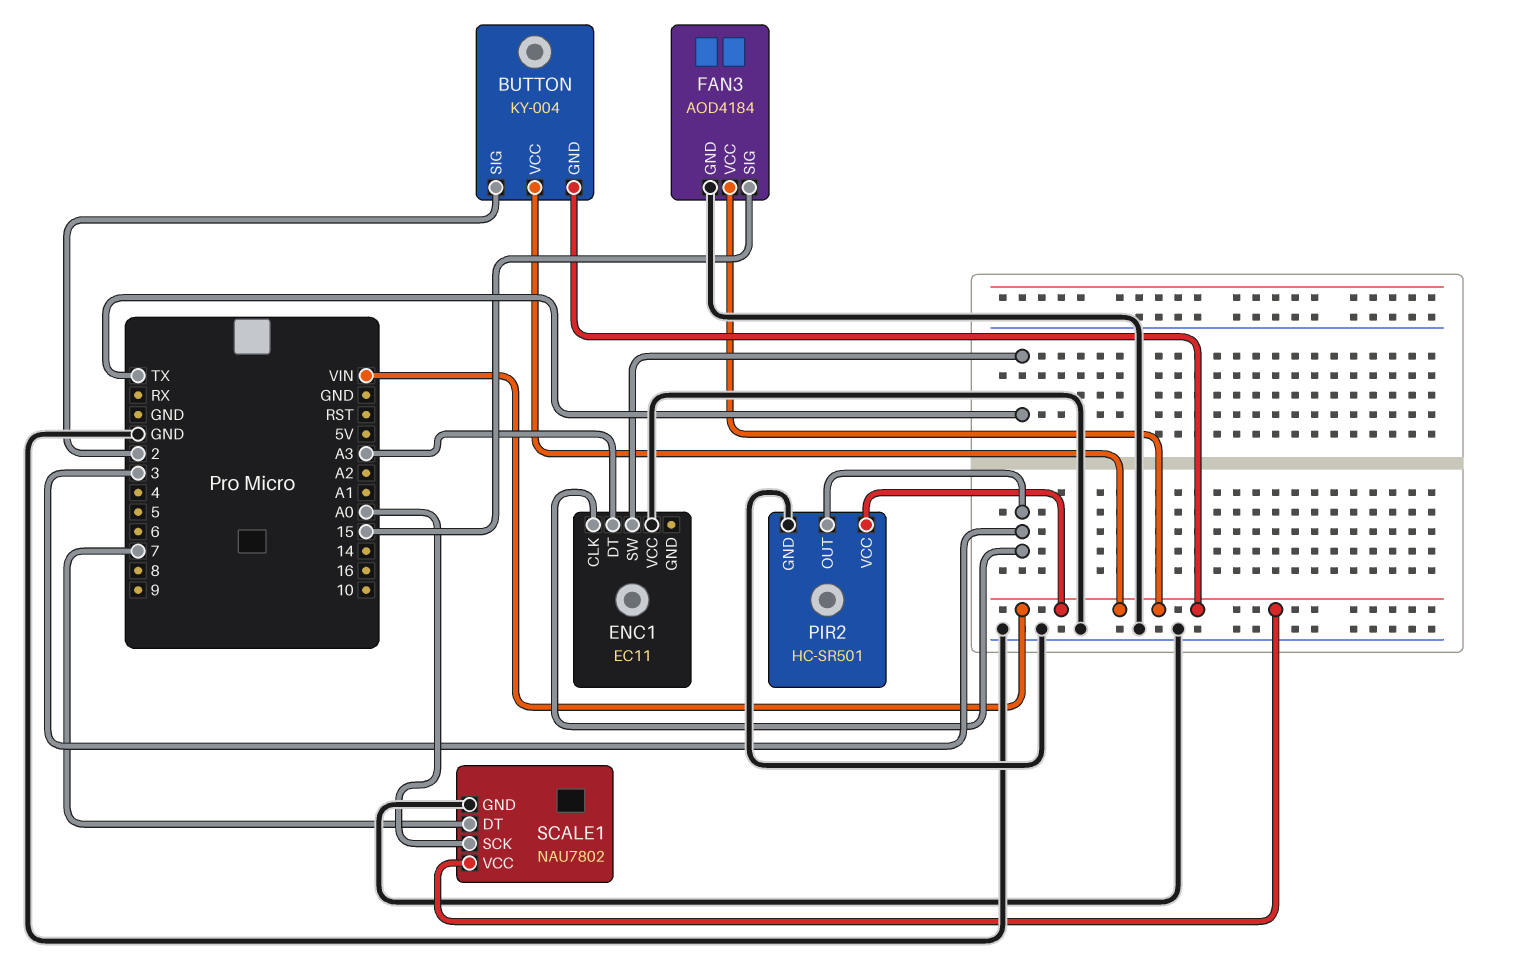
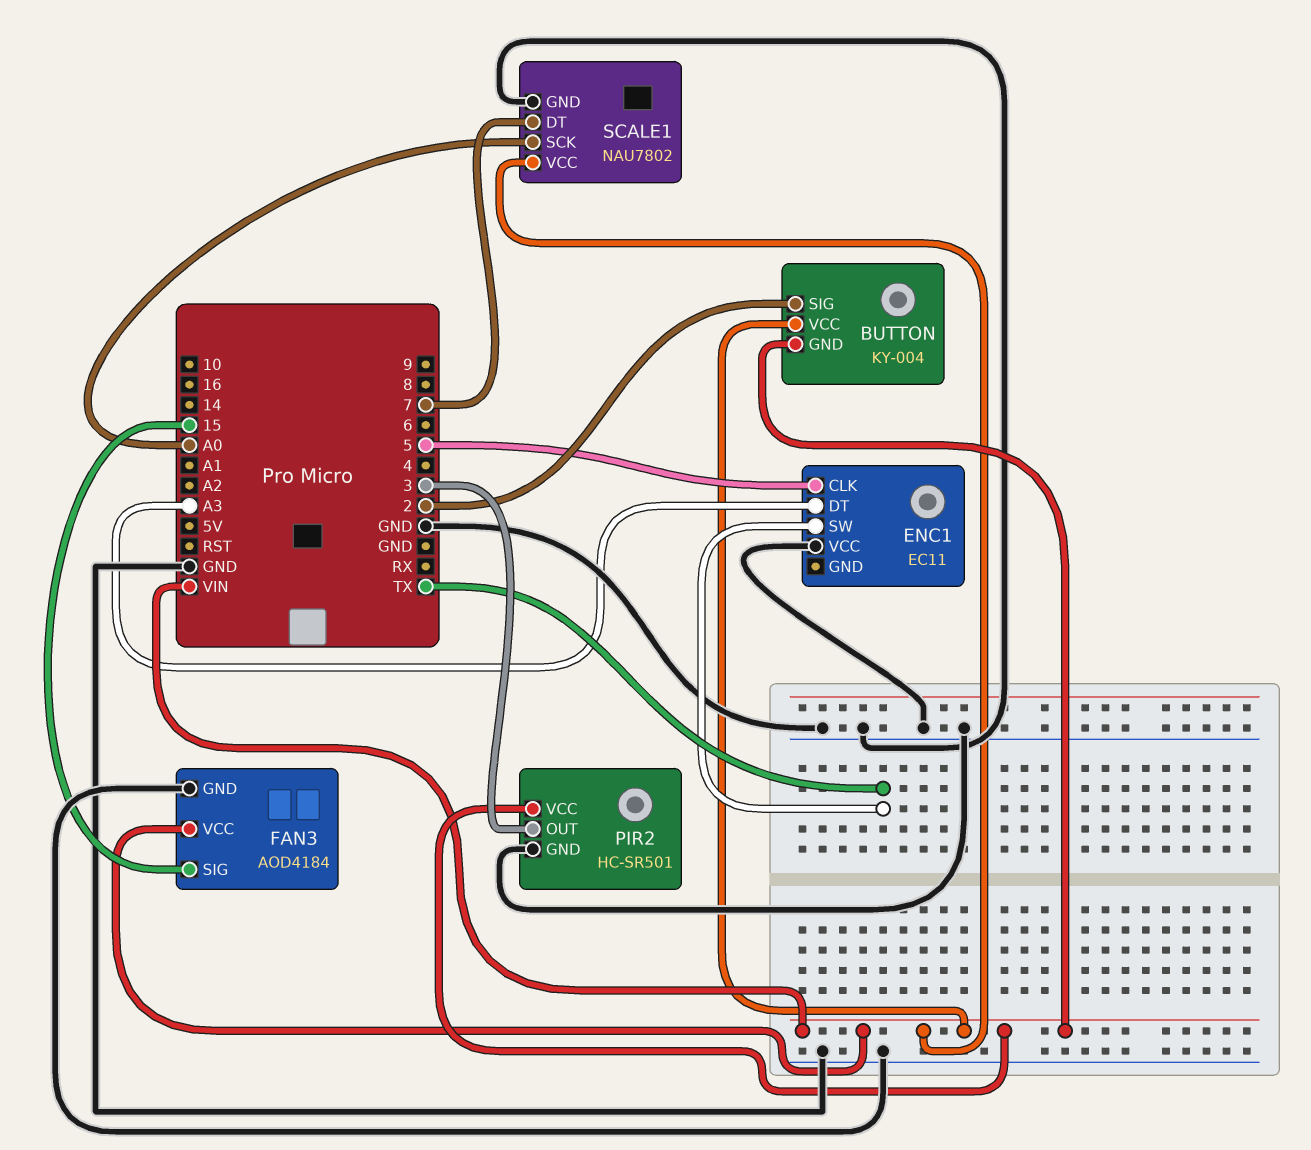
ENC1 pin CLK: 3 -> 5

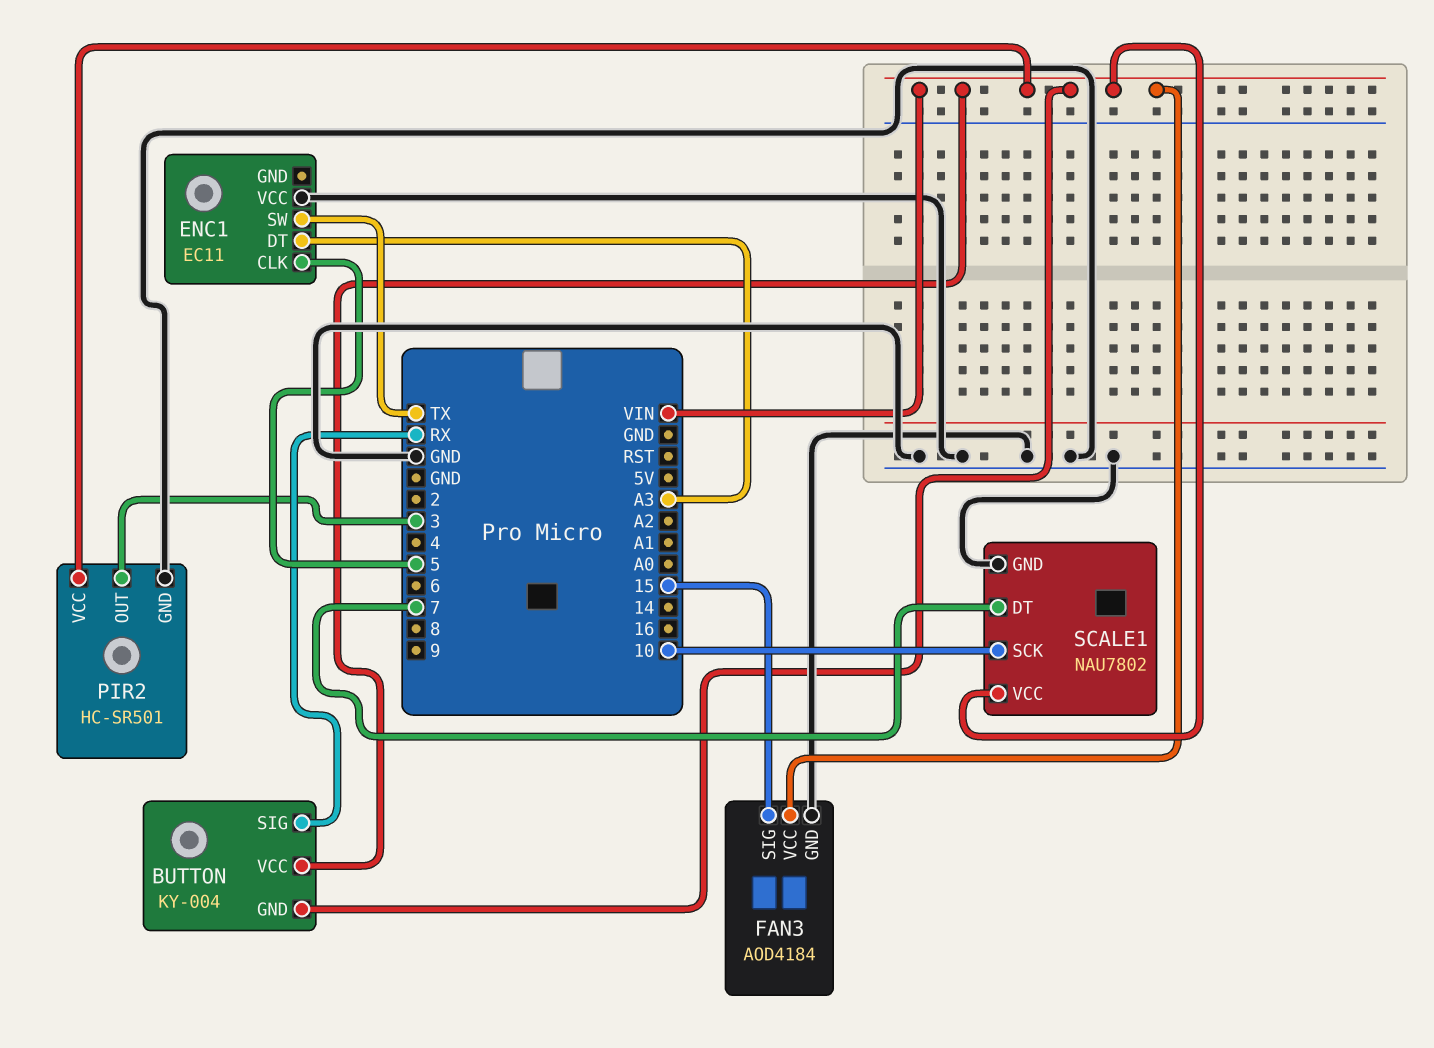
BUTTON pin SIG: 2 -> RX
SCALE1 pin SCK: A0 -> 10

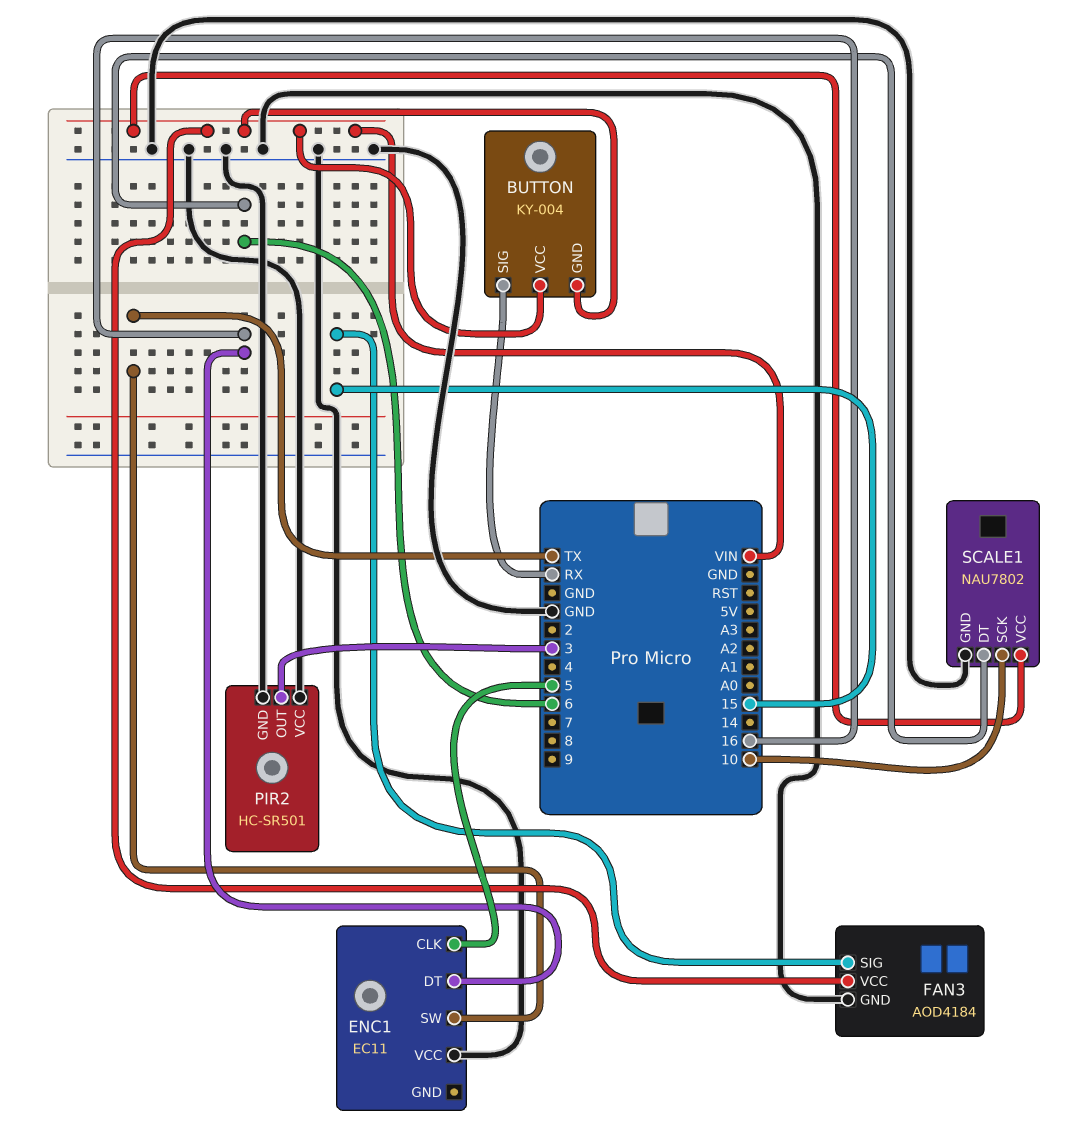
ENC1 pin DT: A3 -> 16
PIR2 pin VCC: VIN -> GND
SCALE1 pin DT: 7 -> 6

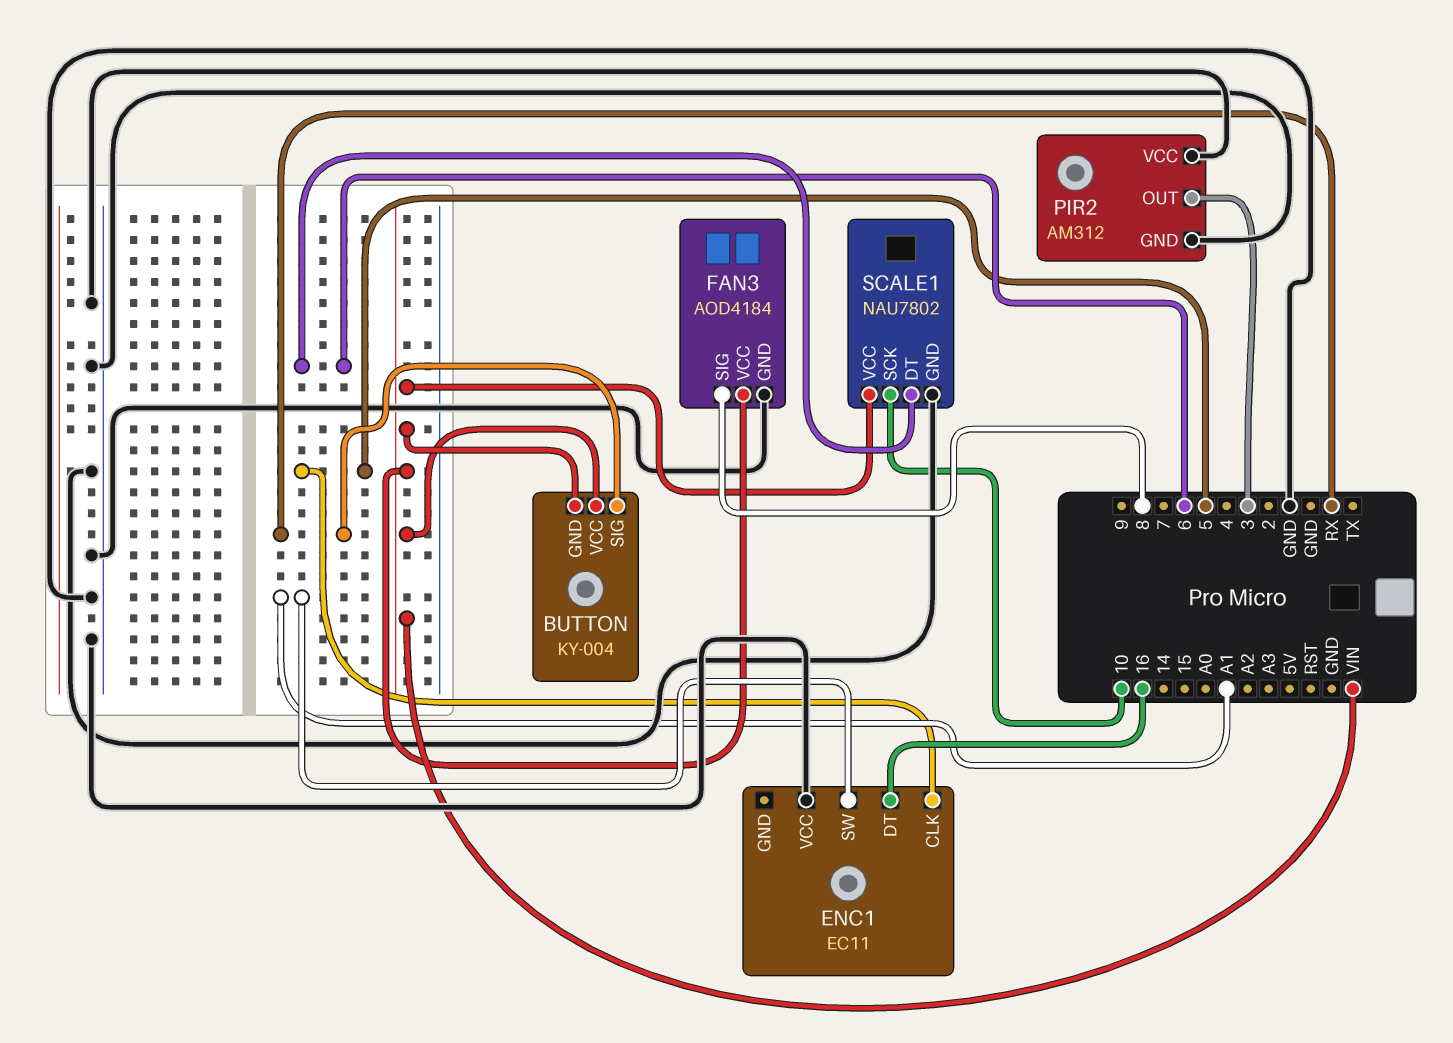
ENC1 pin SW: TX -> A1
FAN3 pin SIG: 15 -> 8
PIR2: HC-SR501 -> AM312

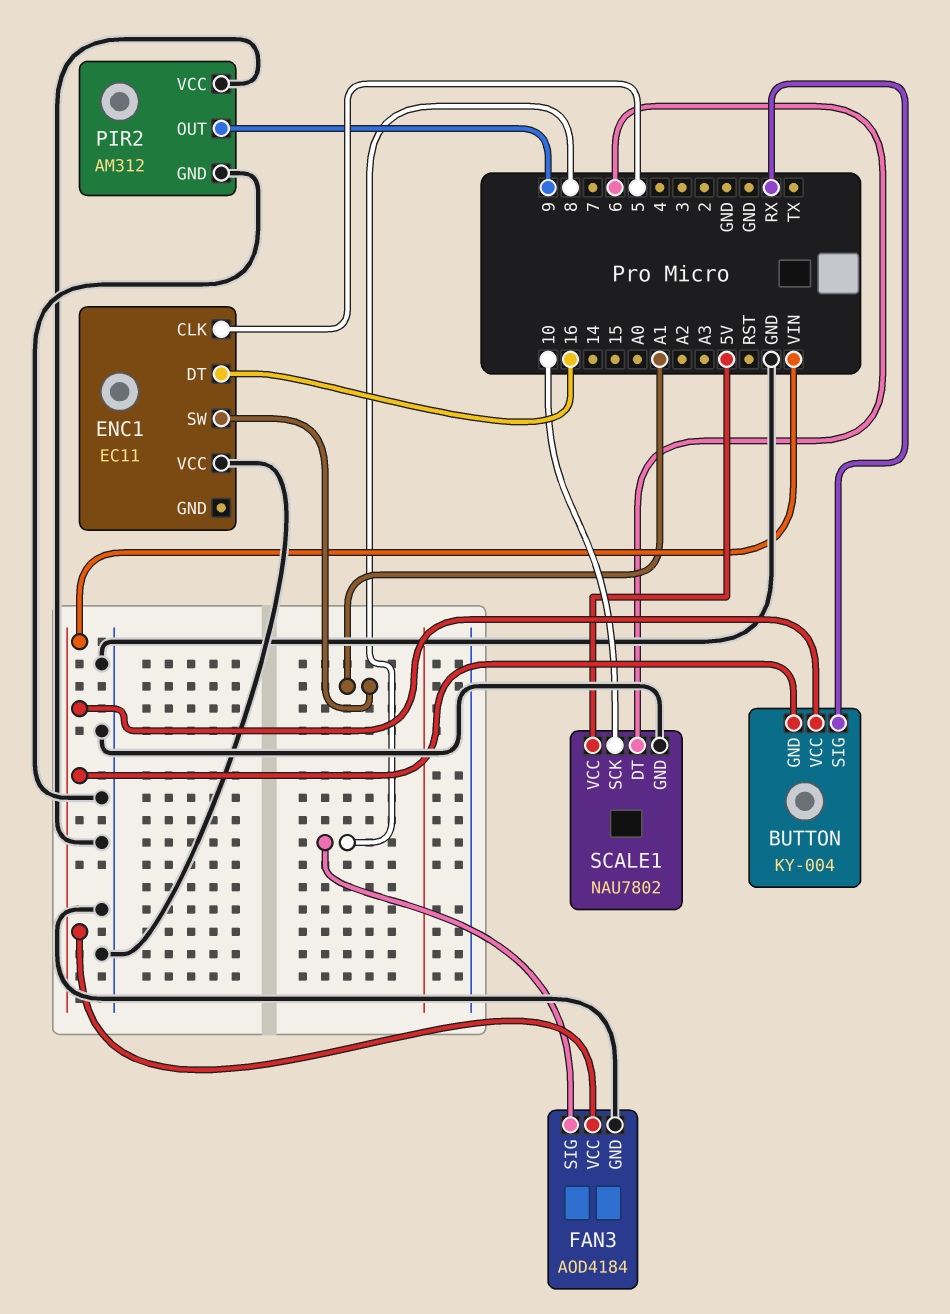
PIR2 pin OUT: 3 -> 9
SCALE1 pin VCC: VIN -> 5V

